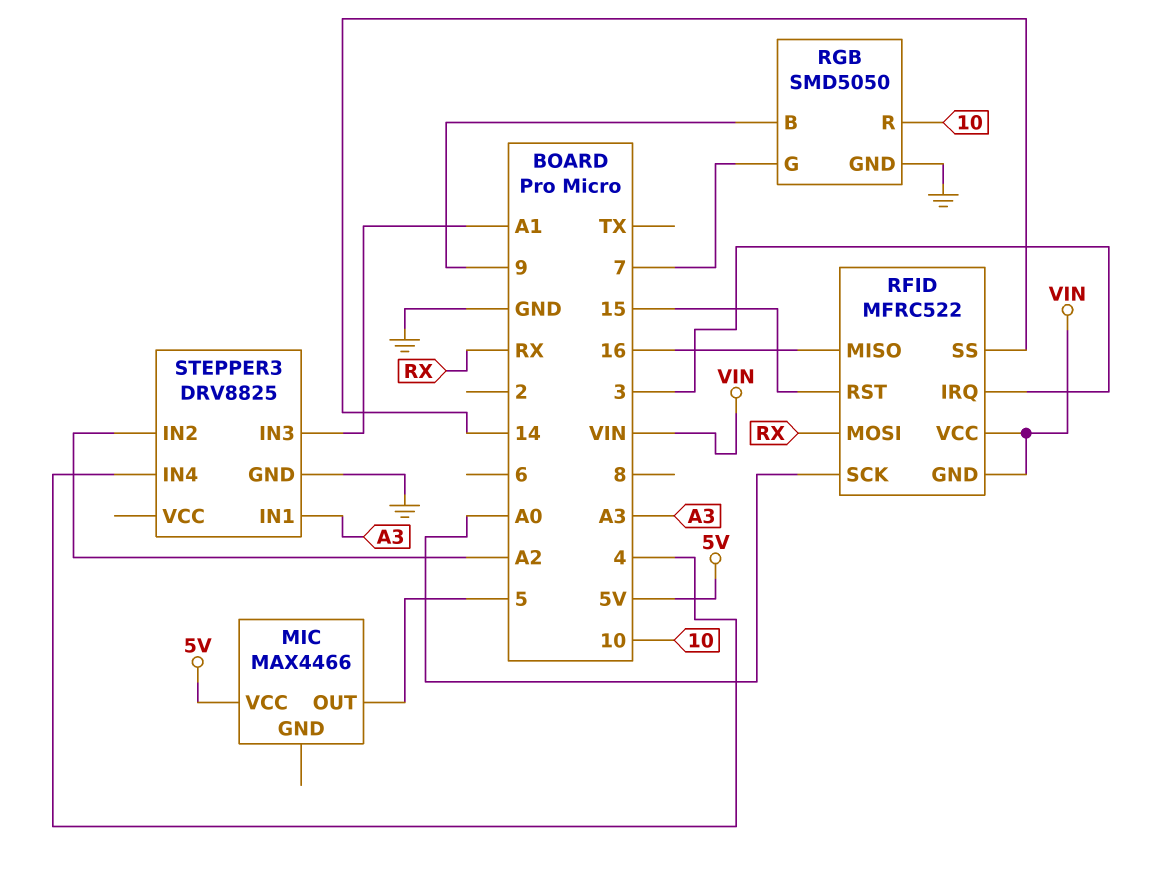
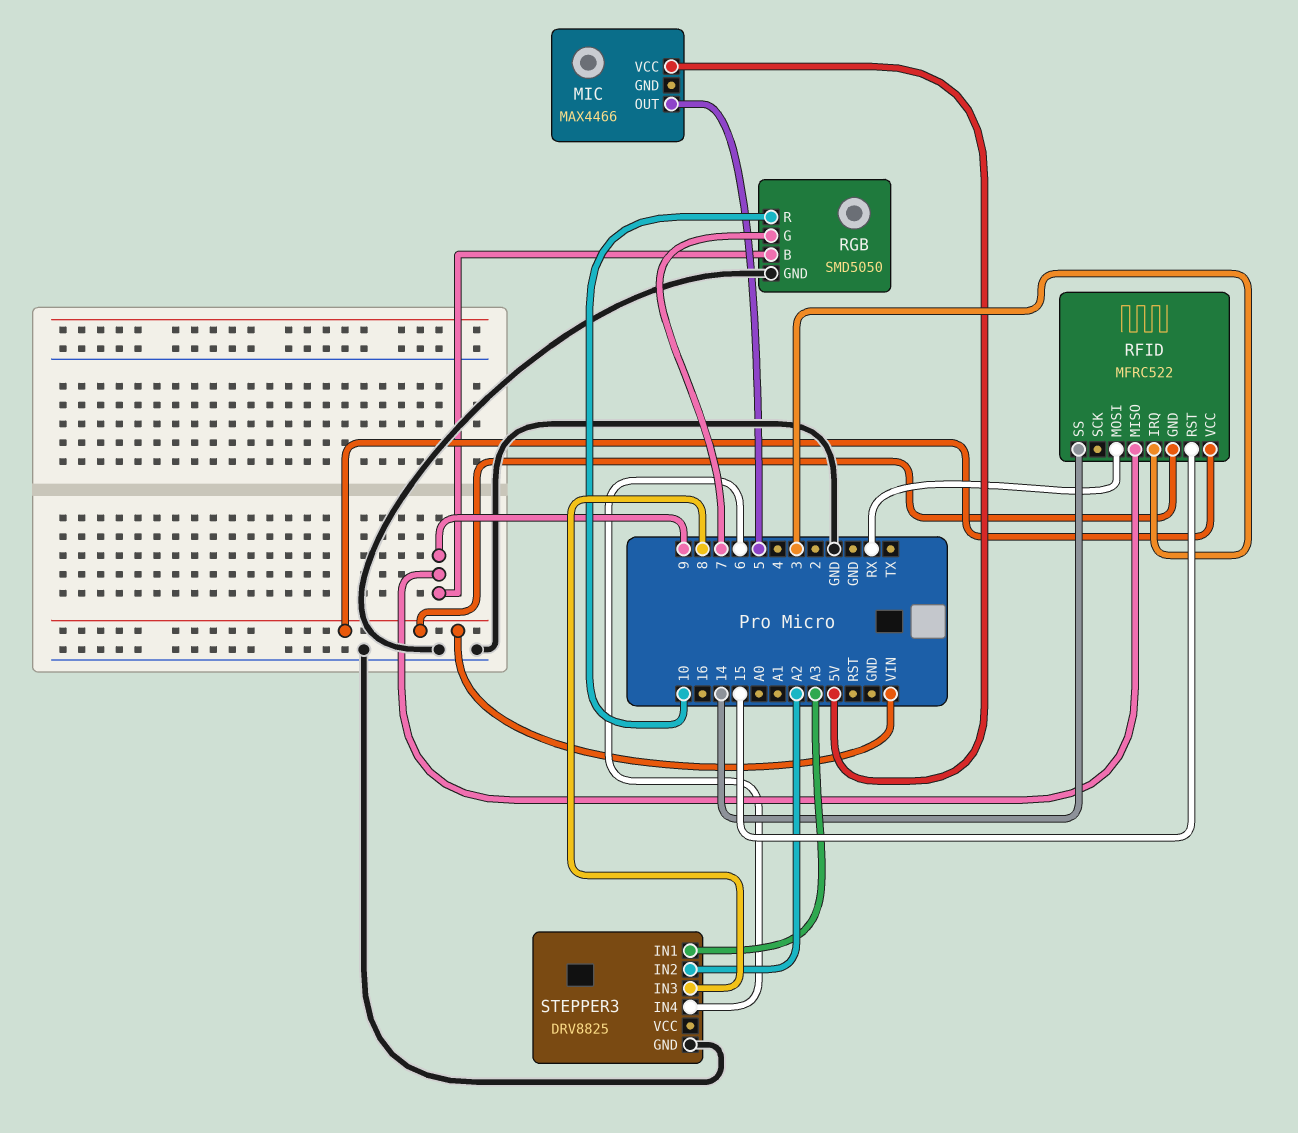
RFID pin MISO: 16 -> 9
RFID pin SCK: A0 -> none
STEPPER3 pin IN3: A1 -> 8
STEPPER3 pin IN4: 4 -> 6

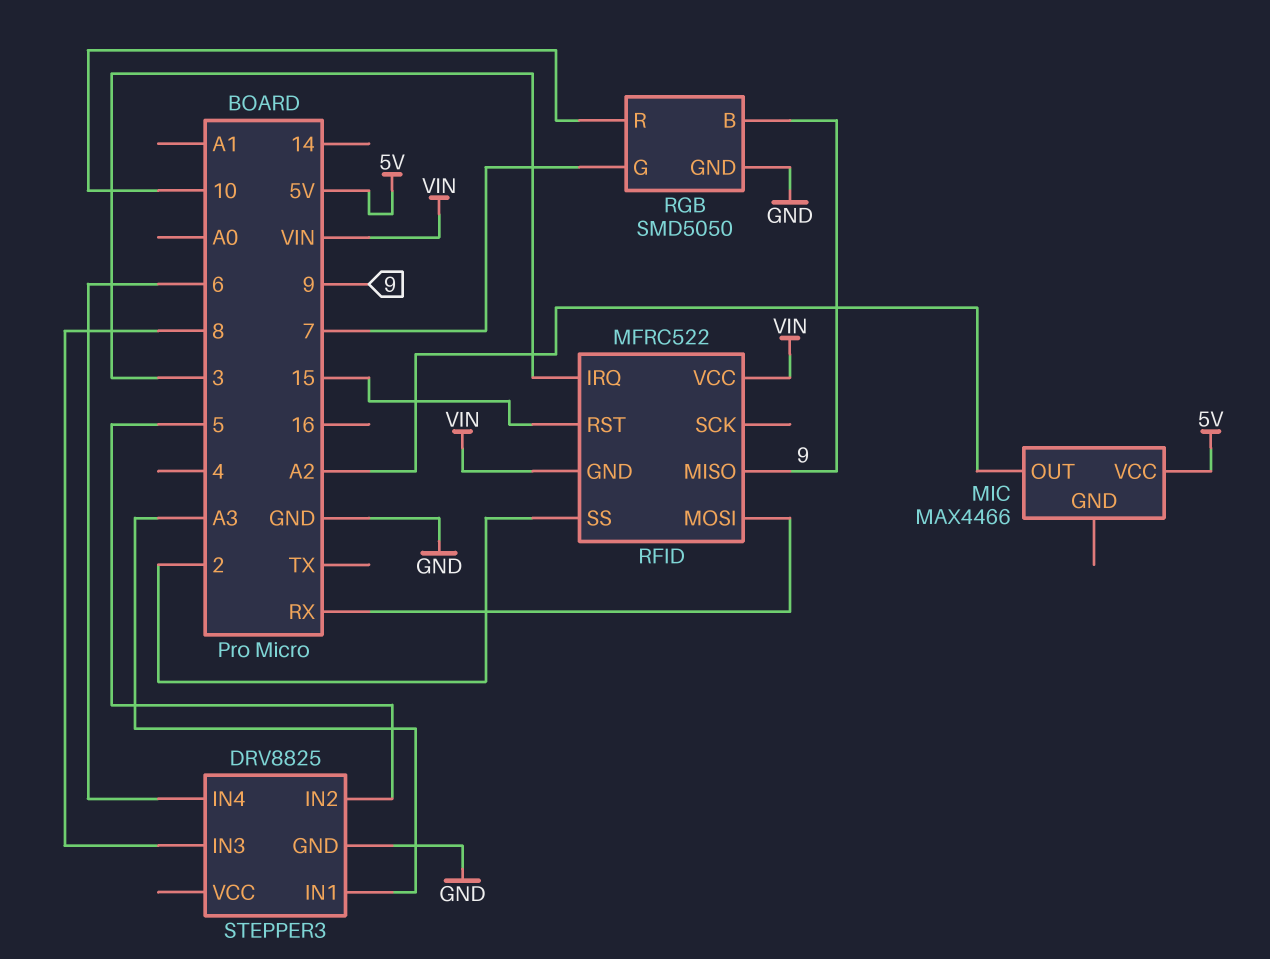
MIC pin OUT: 5 -> A2
RFID pin SS: 14 -> 2
STEPPER3 pin IN2: A2 -> 5

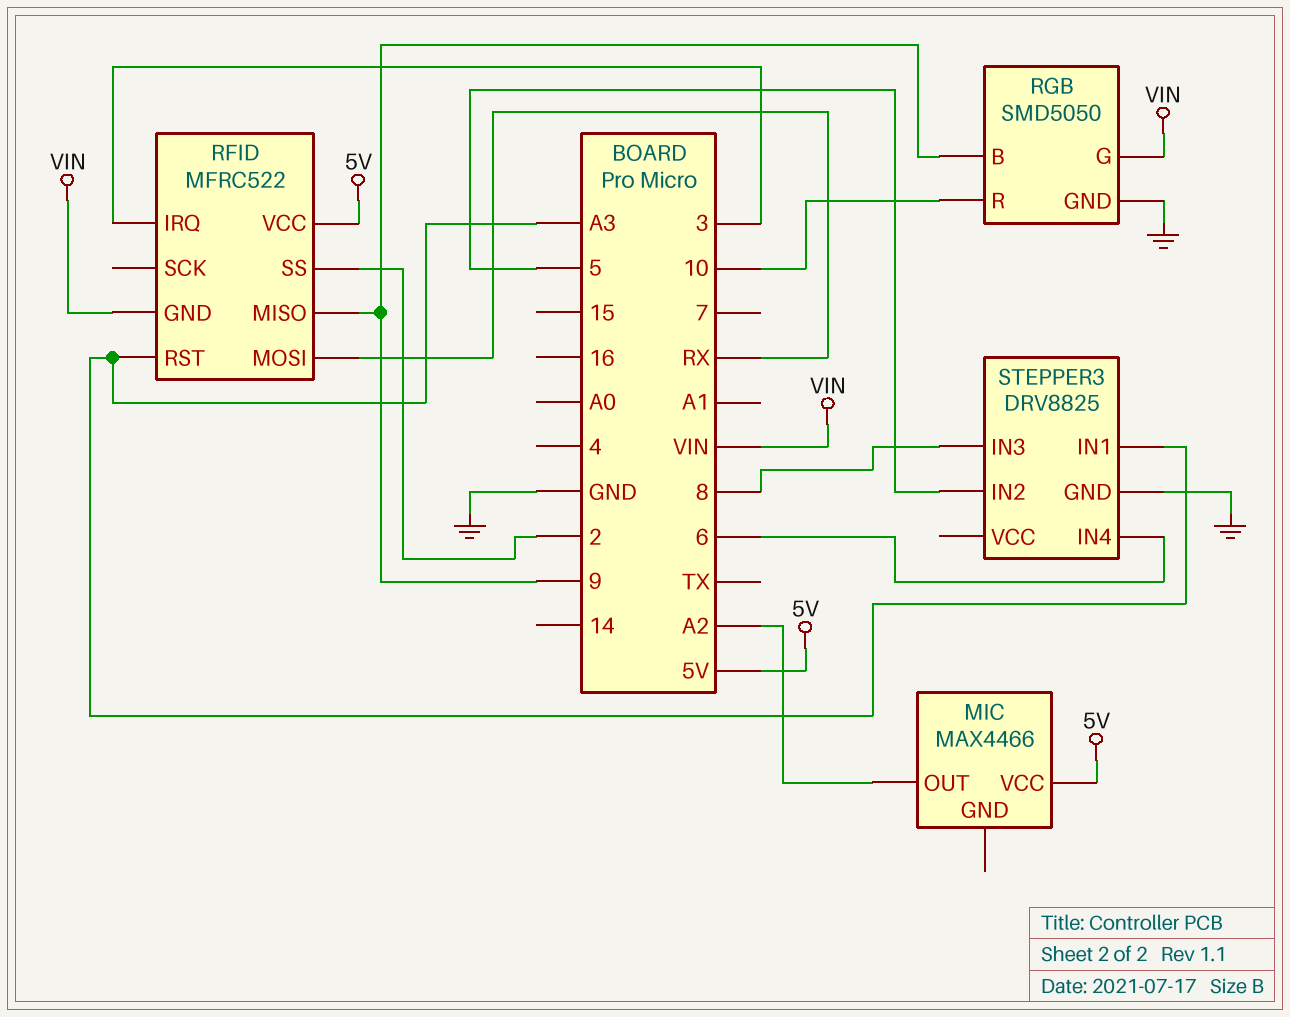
RFID pin RST: 15 -> A3
RFID pin VCC: VIN -> 5V
RGB pin G: 7 -> VIN

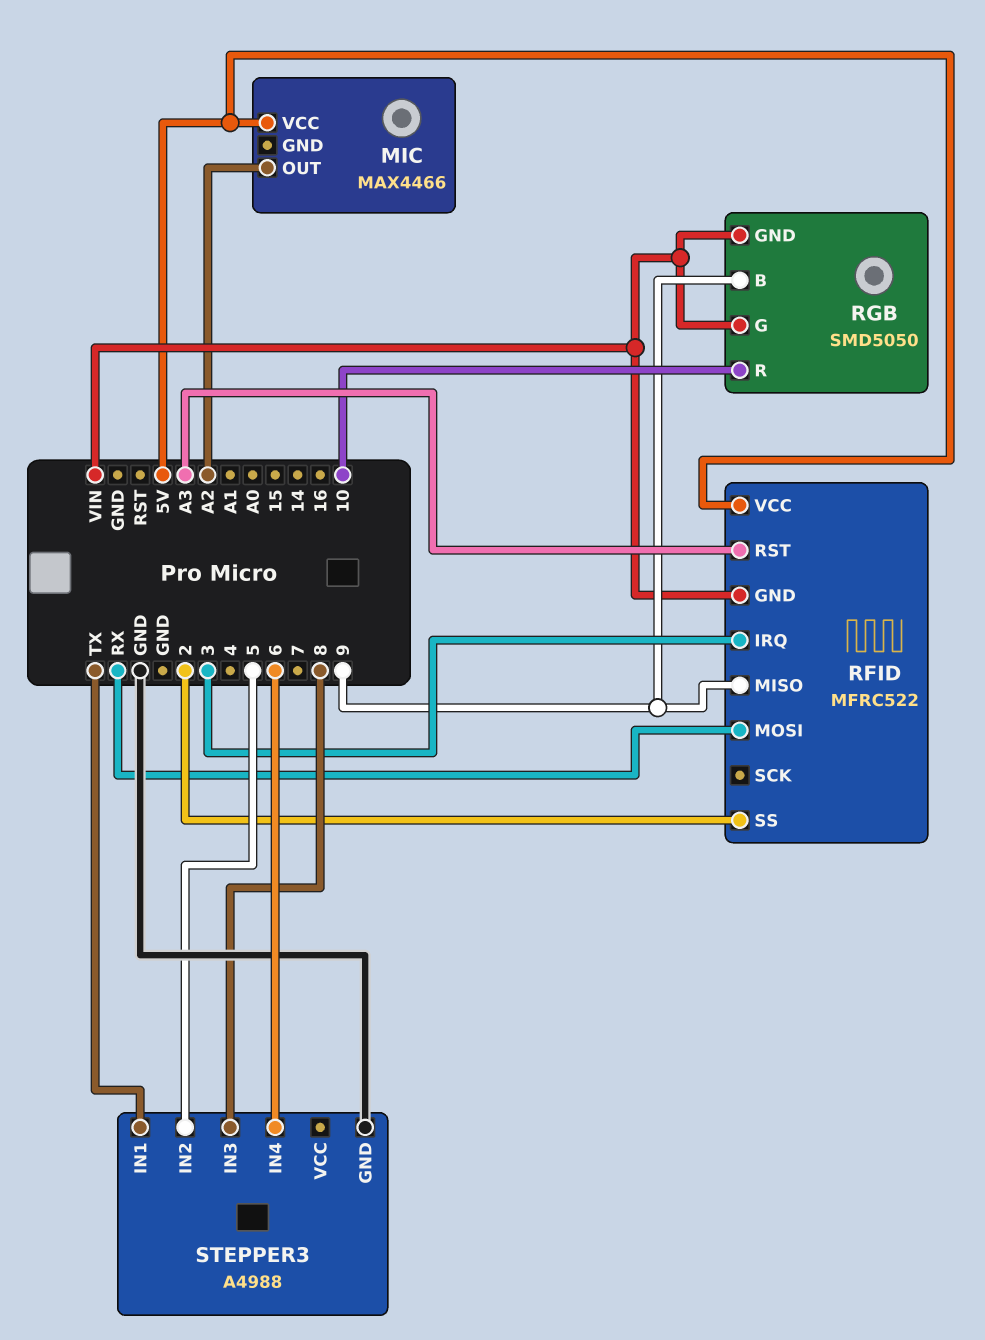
RGB pin GND: GND -> VIN
STEPPER3: DRV8825 -> A4988
STEPPER3 pin IN1: A3 -> TX

